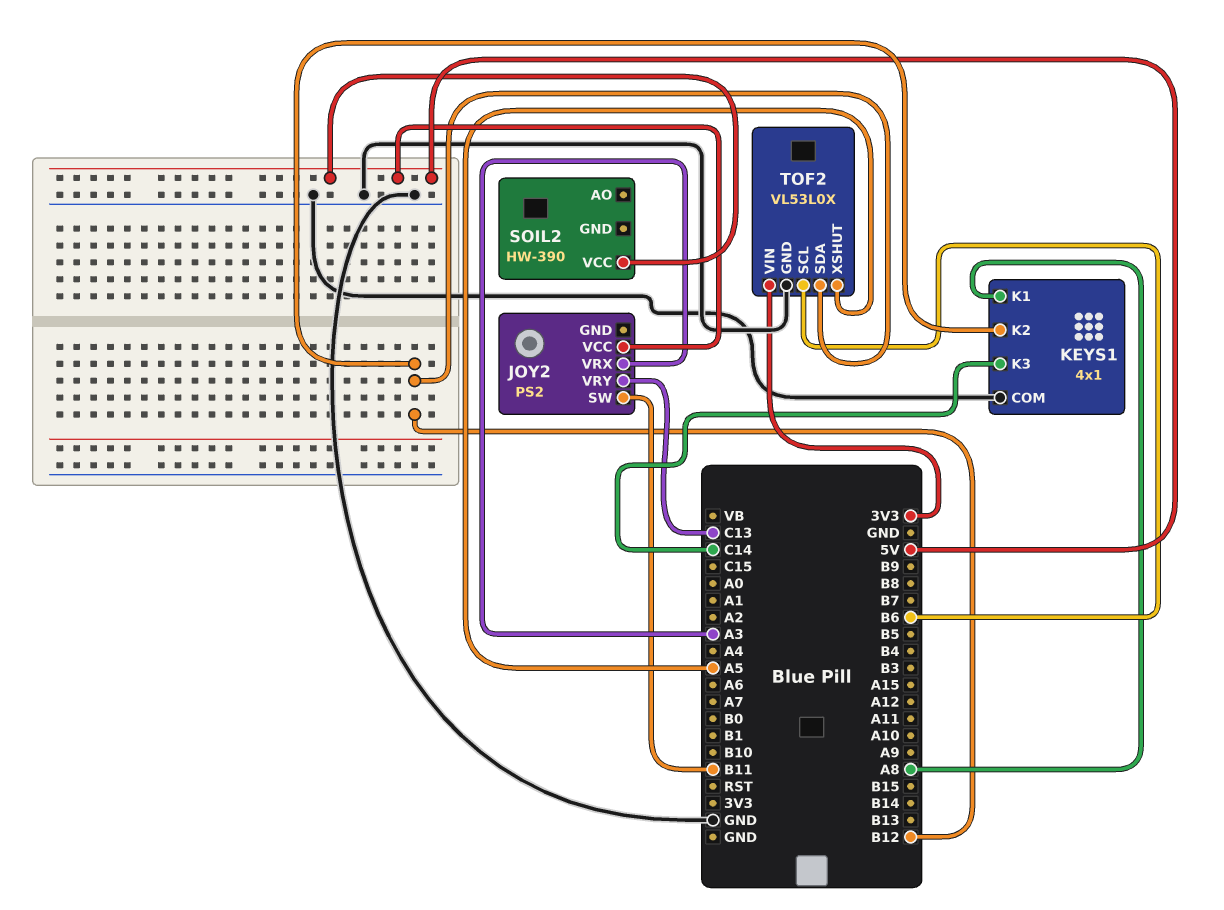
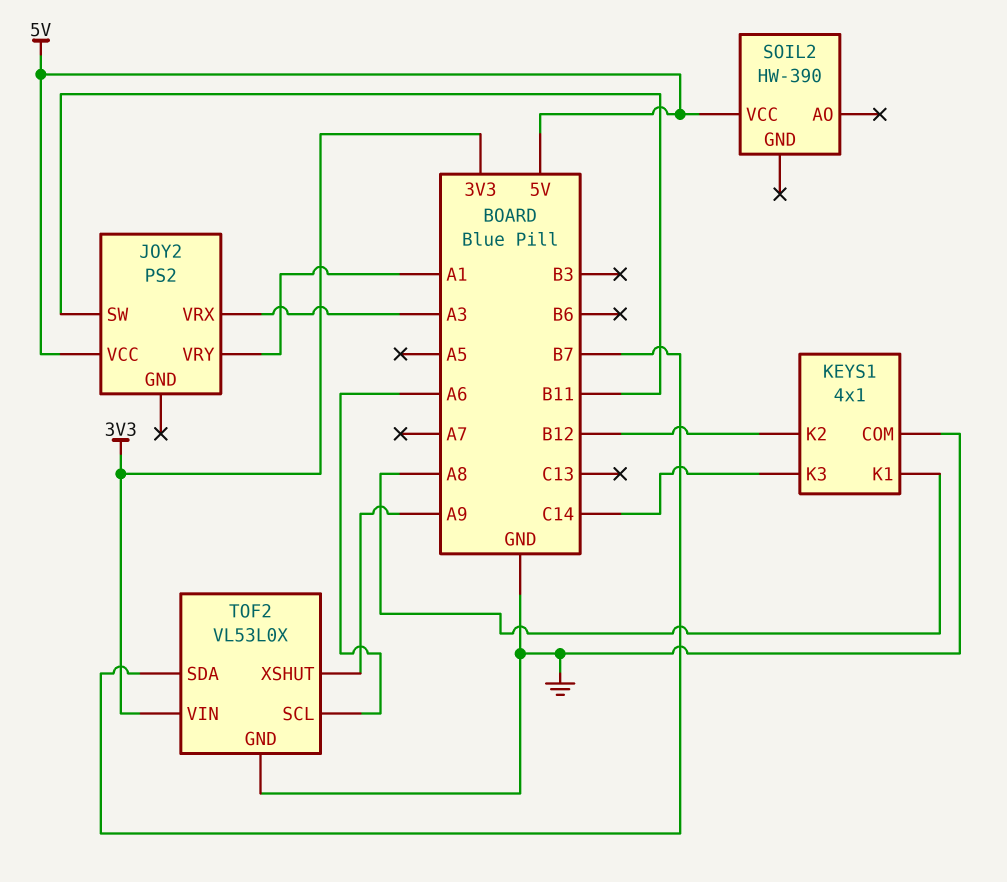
JOY2 pin VRY: C13 -> A1
TOF2 pin SCL: B6 -> A6
TOF2 pin SDA: B12 -> B7
TOF2 pin XSHUT: A5 -> A9

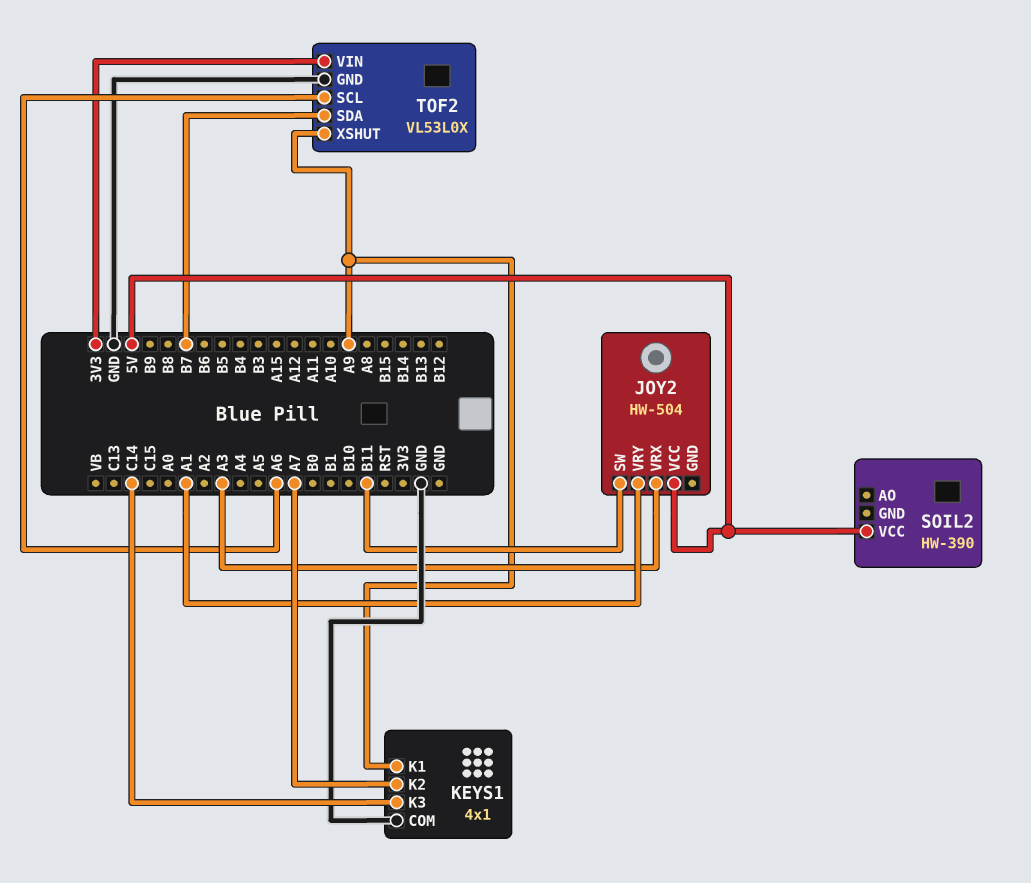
JOY2: PS2 -> HW-504
KEYS1 pin K1: A8 -> A9
KEYS1 pin K2: B12 -> A7

